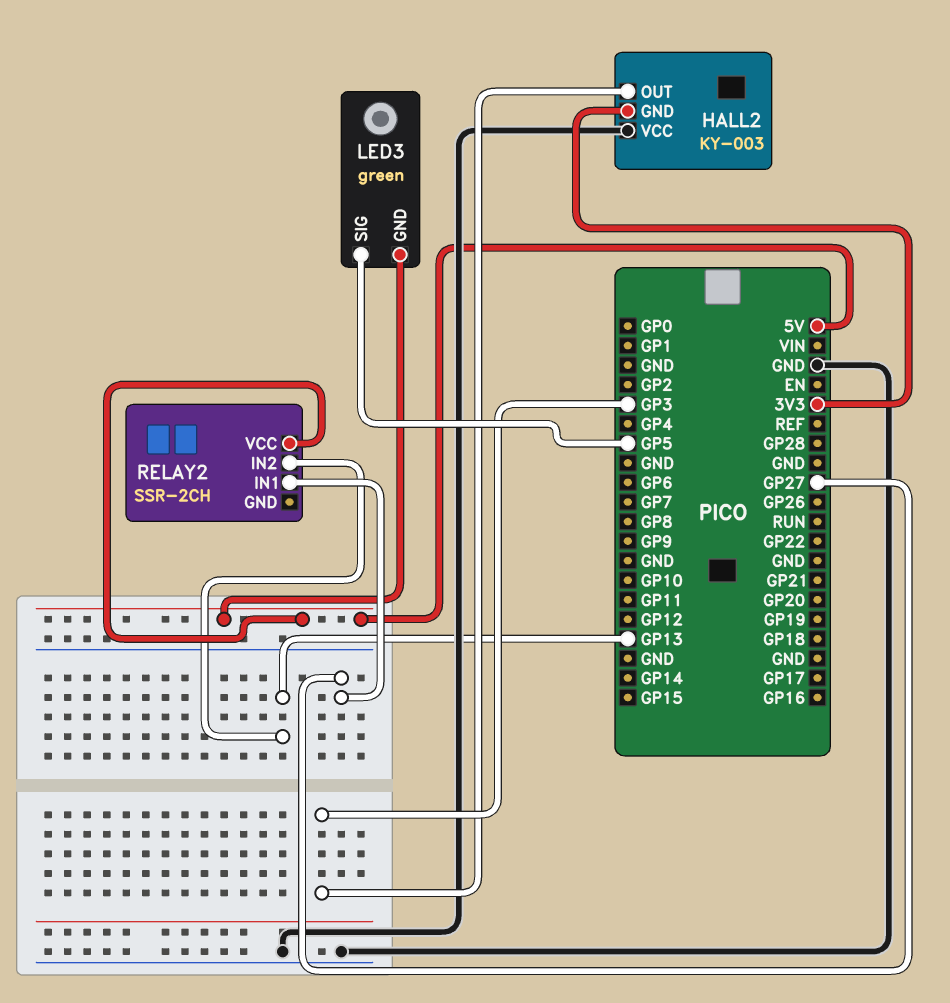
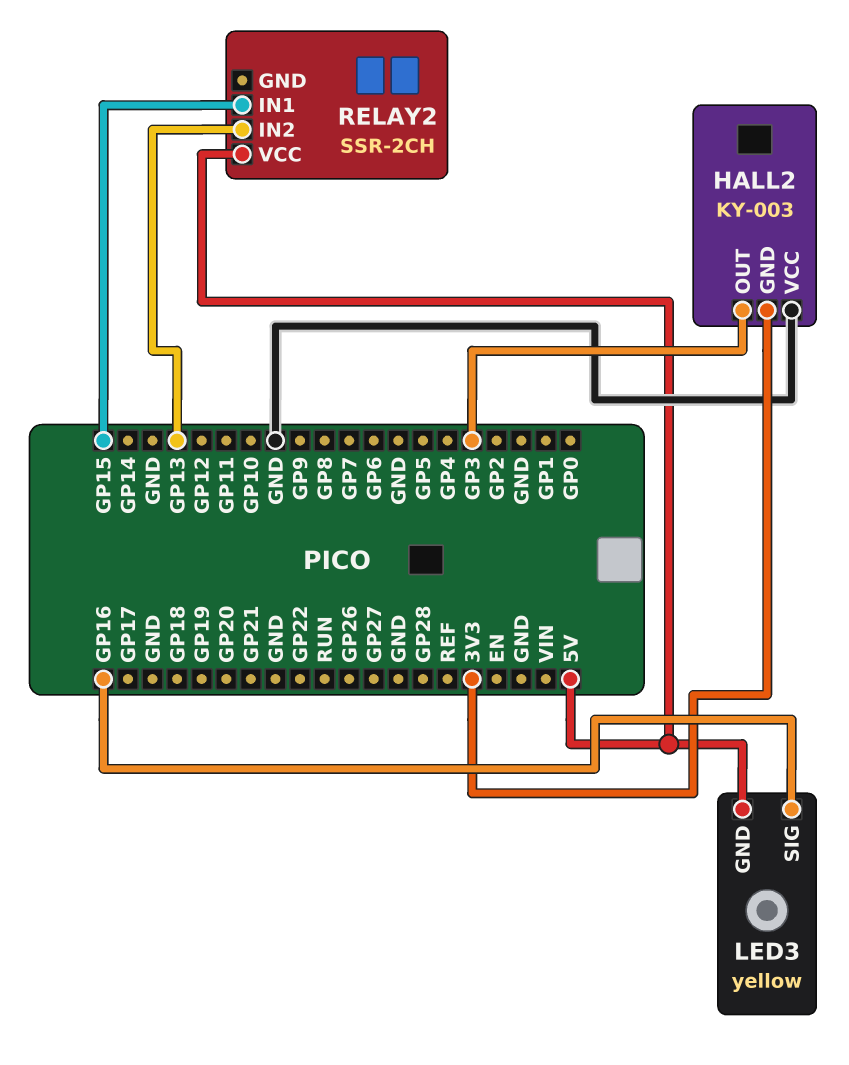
LED3: green -> yellow
LED3 pin SIG: GP5 -> GP16
RELAY2 pin IN1: GP27 -> GP15

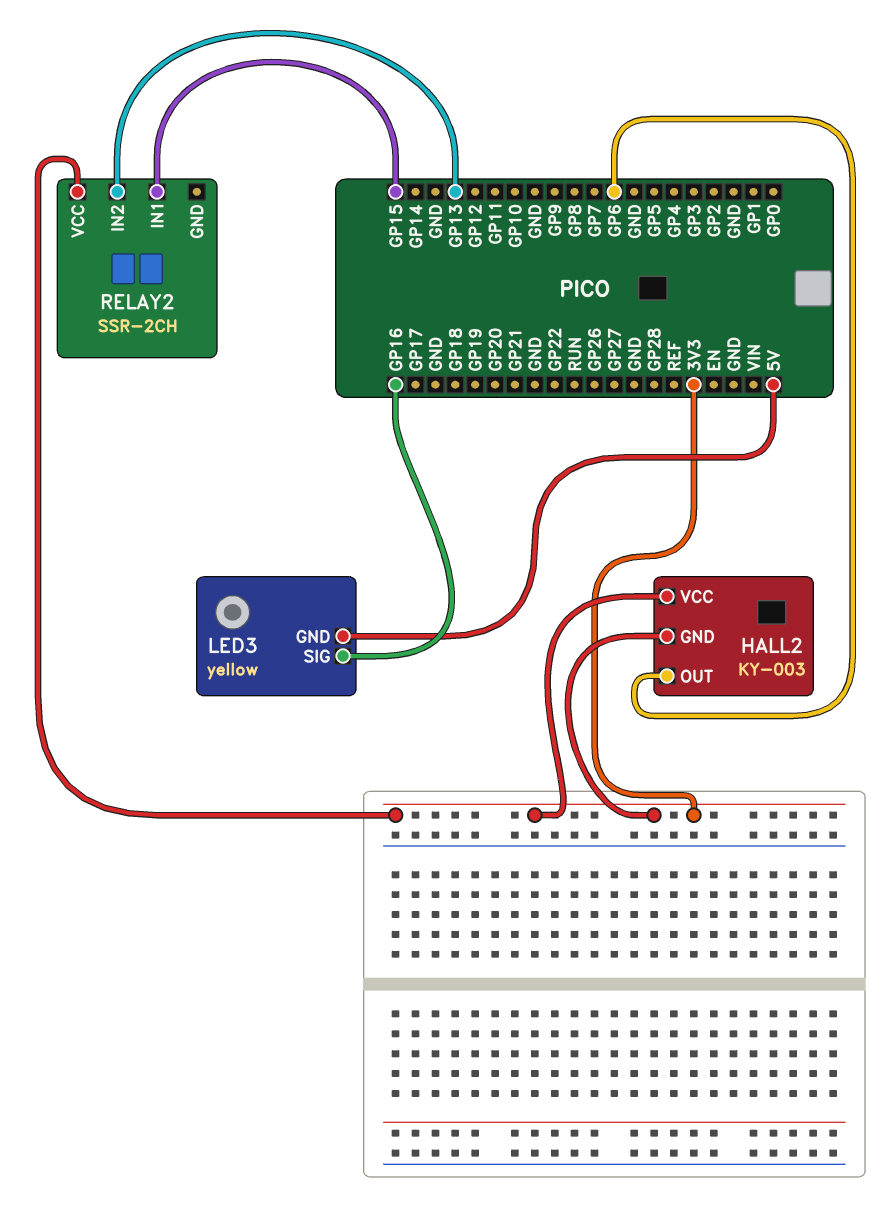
HALL2 pin OUT: GP3 -> GP6
HALL2 pin VCC: GND -> 3V3
RELAY2 pin VCC: 5V -> 3V3

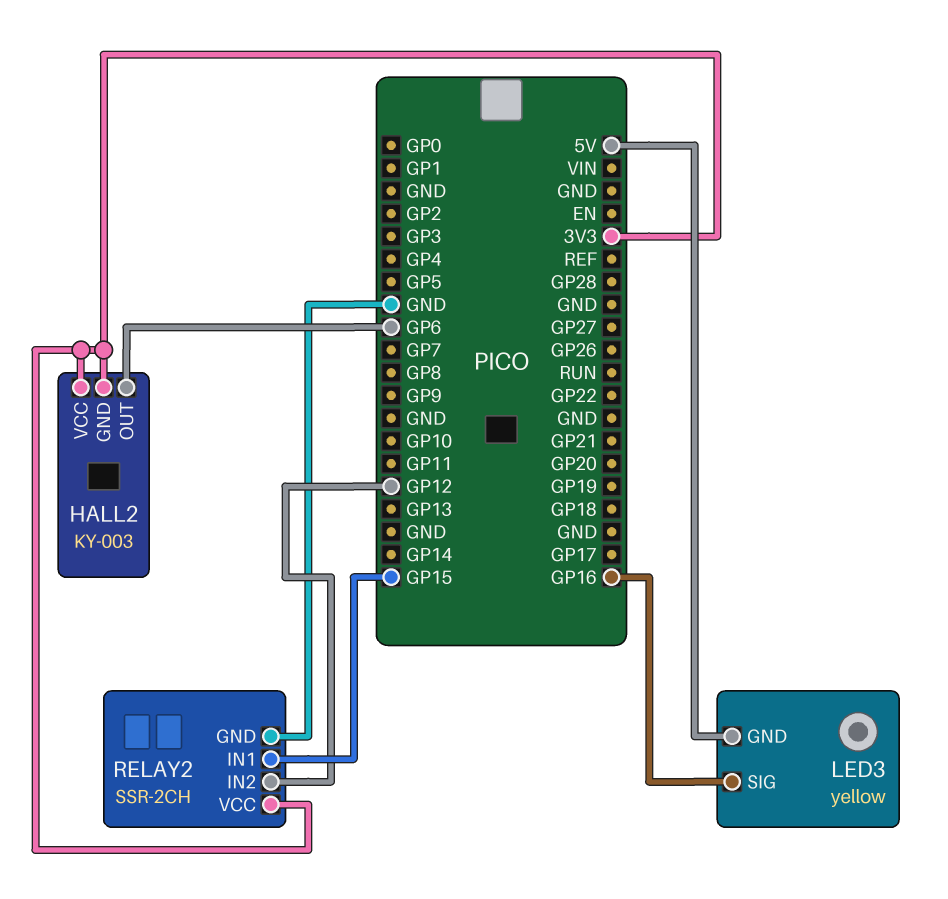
RELAY2 pin GND: none -> GND
RELAY2 pin IN2: GP13 -> GP12

